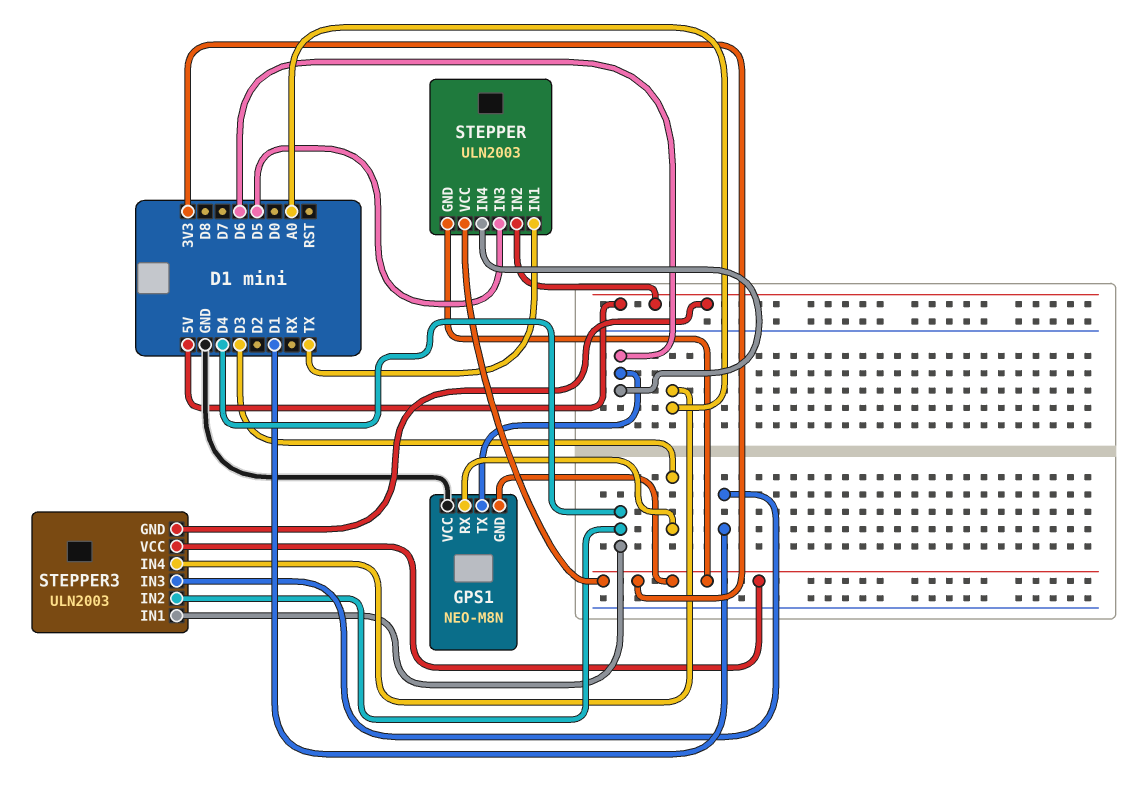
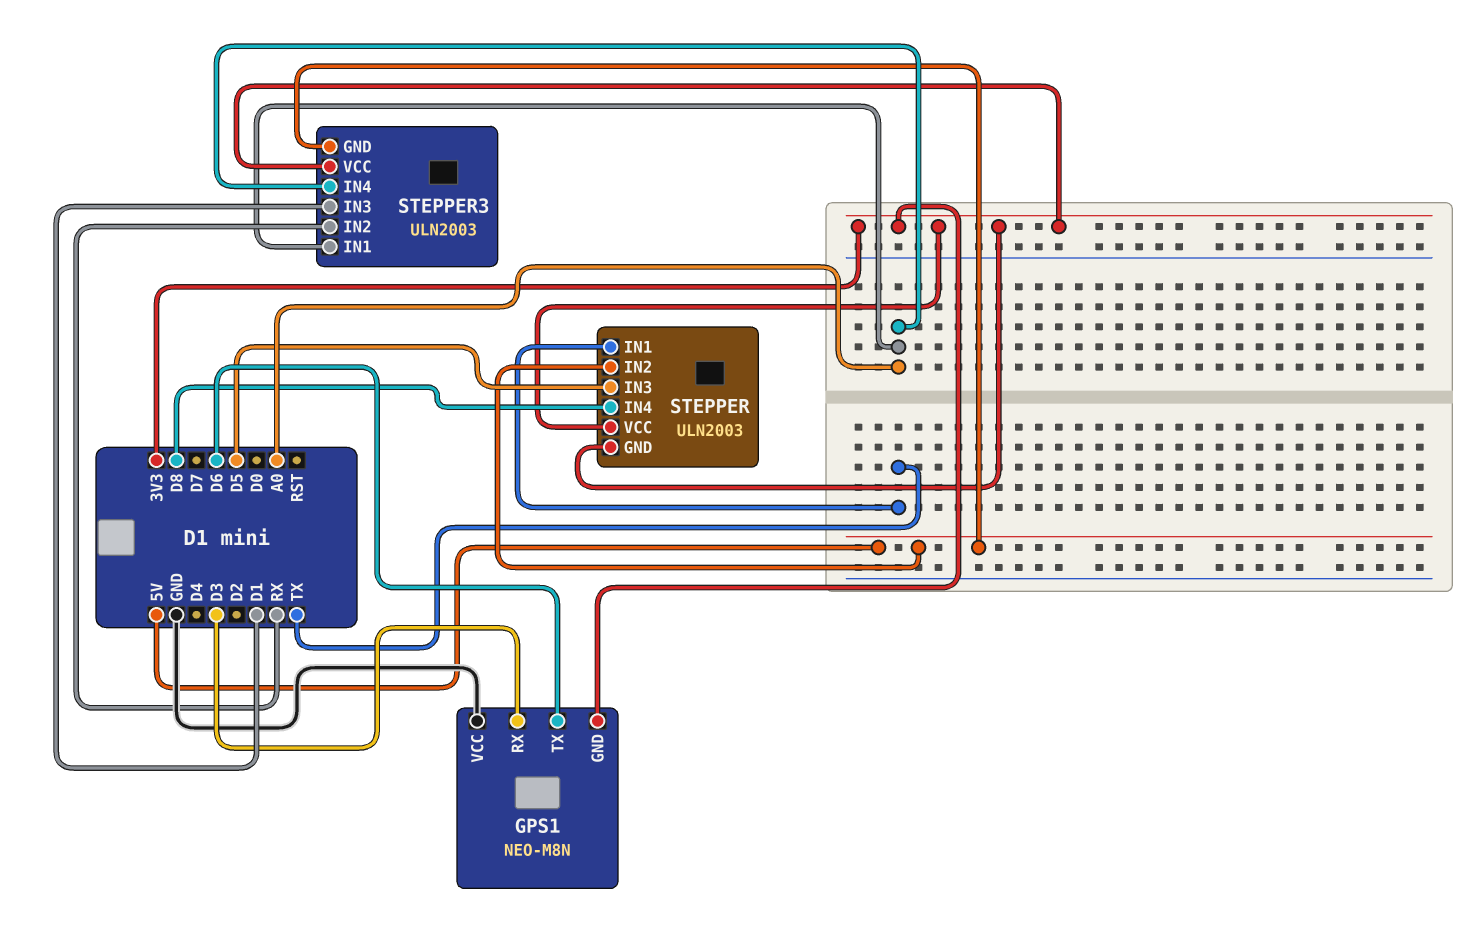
STEPPER pin IN4: D6 -> D8
STEPPER3 pin IN1: D4 -> A0
STEPPER3 pin IN2: D4 -> RX

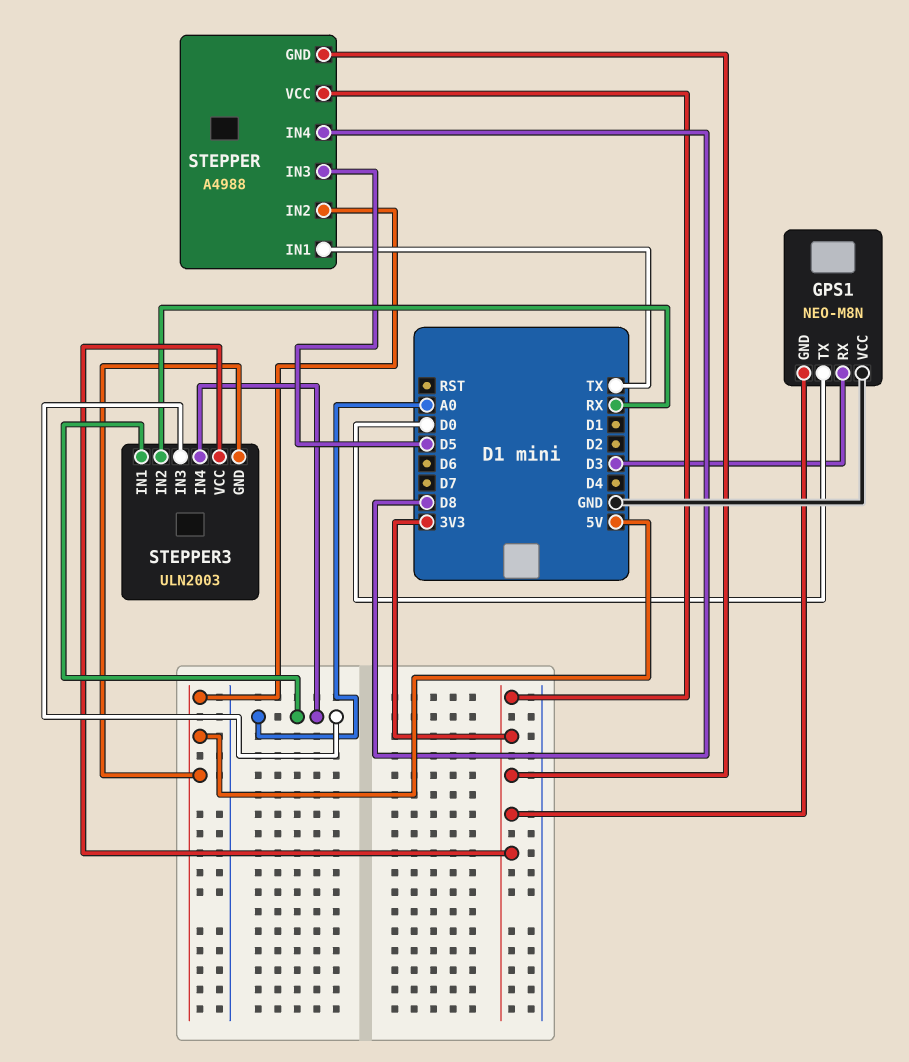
GPS1 pin TX: D6 -> D0
STEPPER: ULN2003 -> A4988
STEPPER3 pin IN3: D1 -> A0

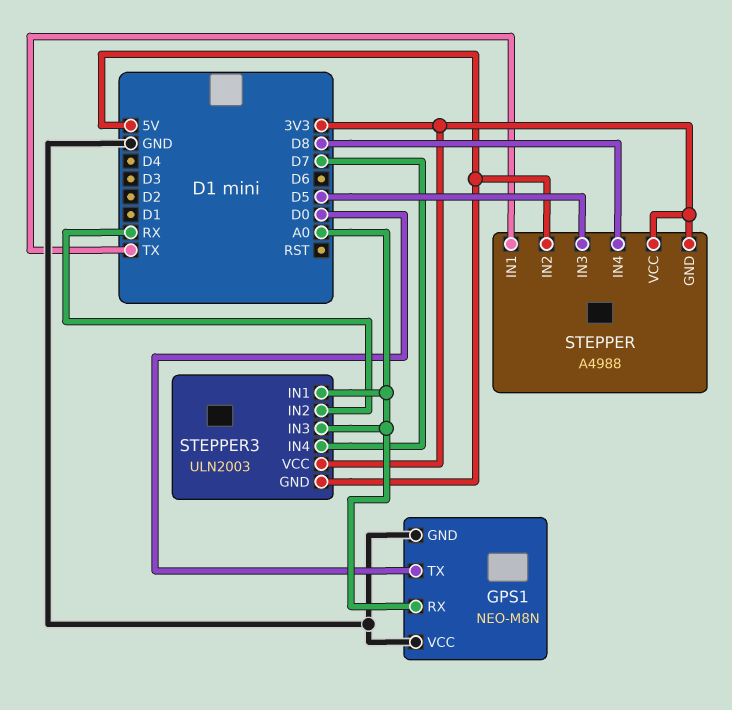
GPS1 pin GND: 3V3 -> GND
GPS1 pin RX: D3 -> A0
STEPPER3 pin IN4: A0 -> D7

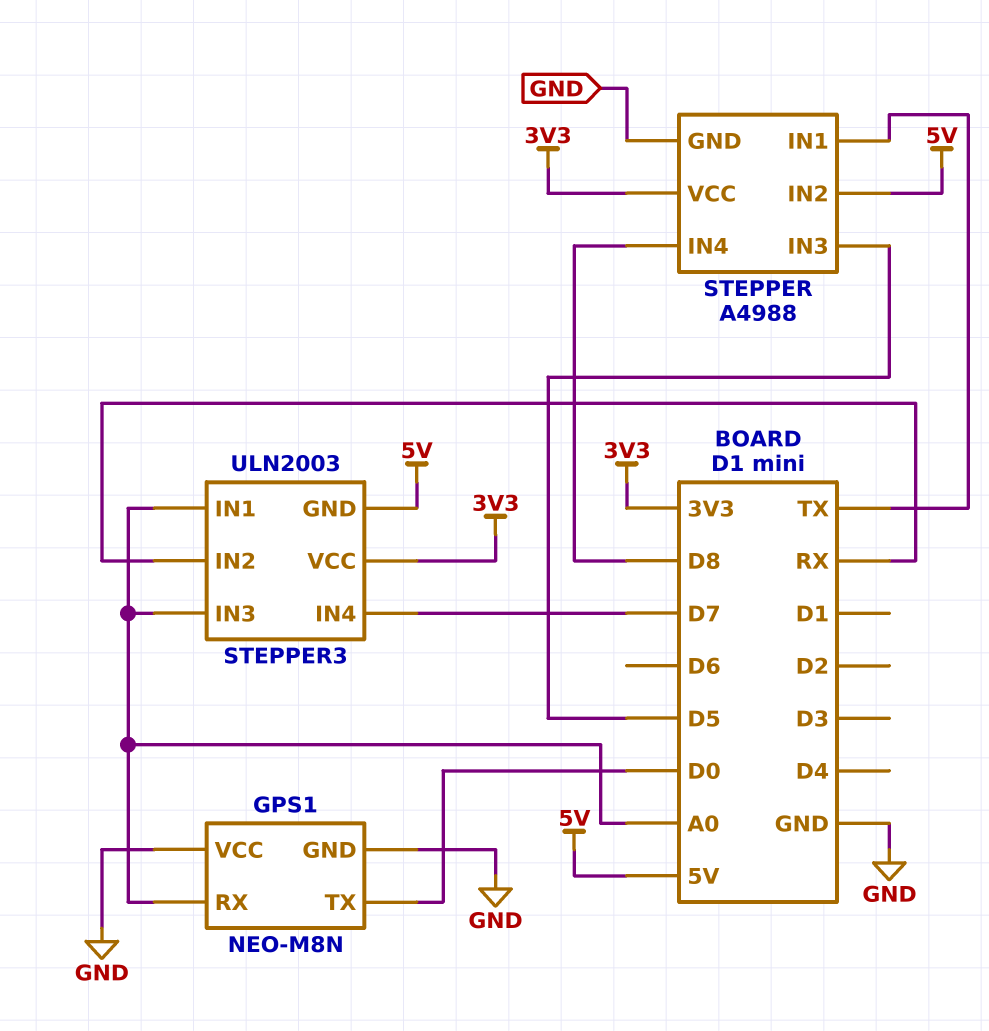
STEPPER pin GND: 3V3 -> GND

